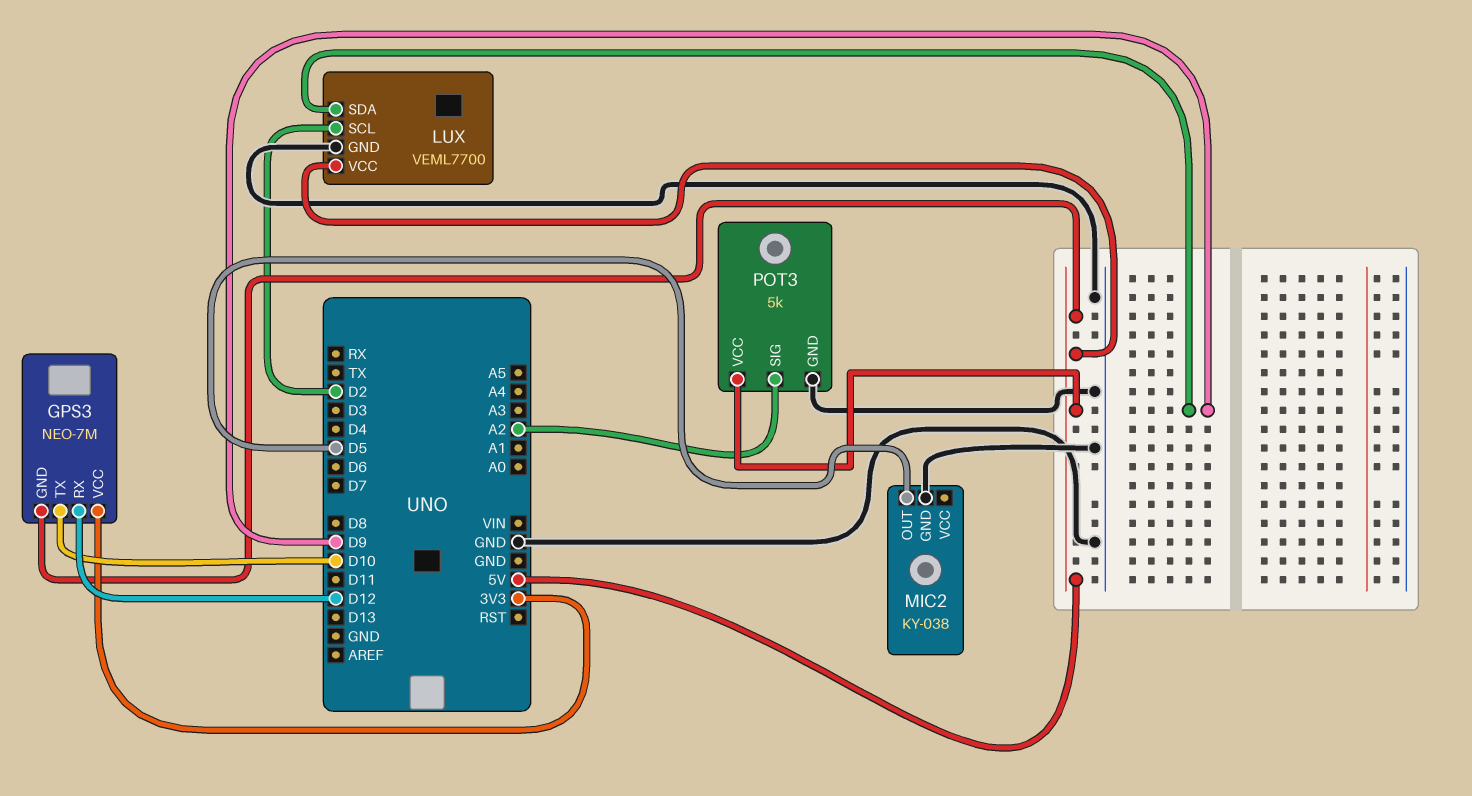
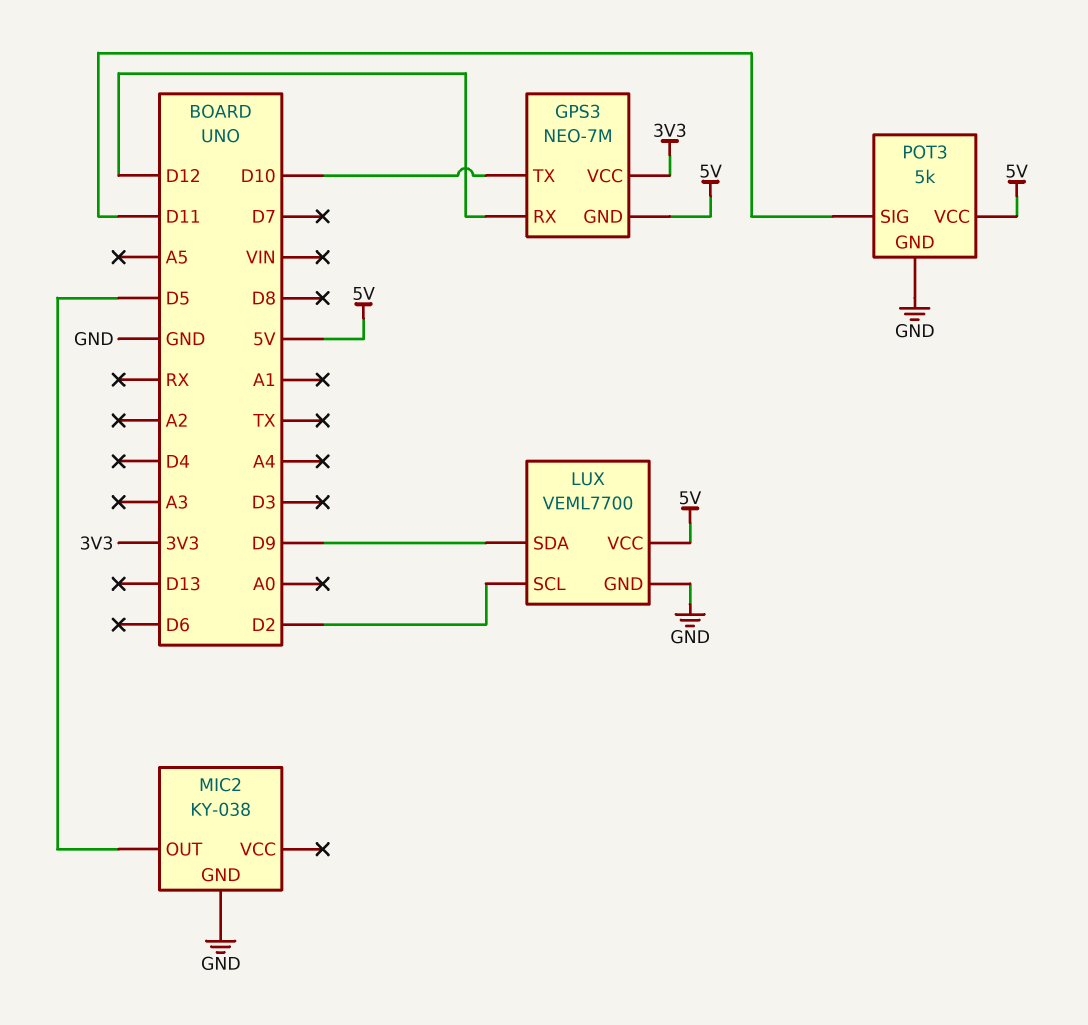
POT3 pin SIG: A2 -> D11

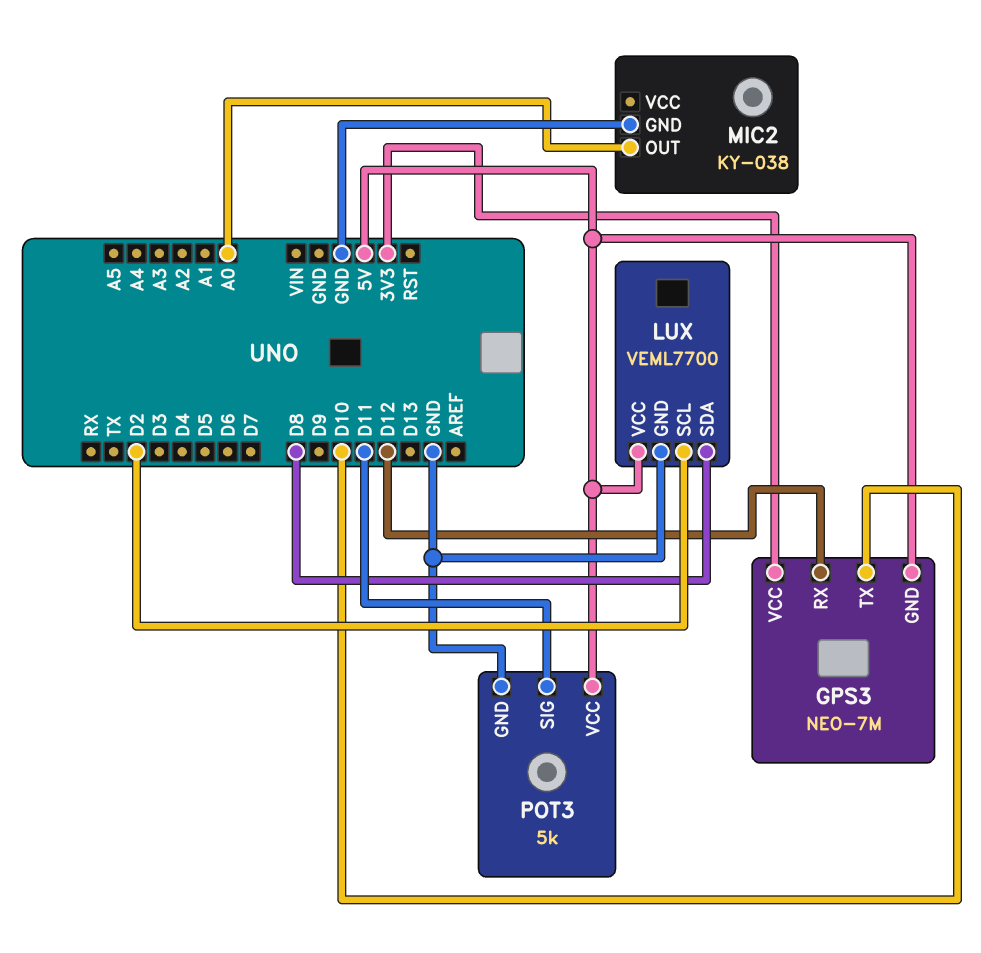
LUX pin SDA: D9 -> D8
MIC2 pin OUT: D5 -> A0

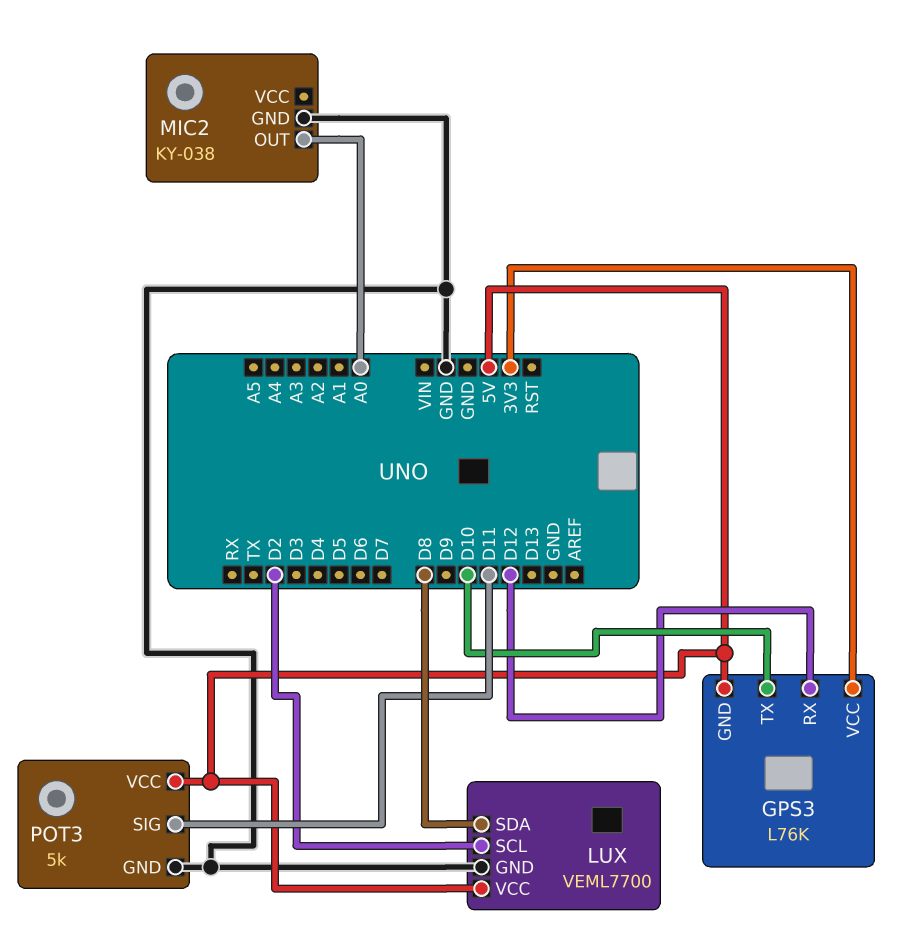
GPS3: NEO-7M -> L76K

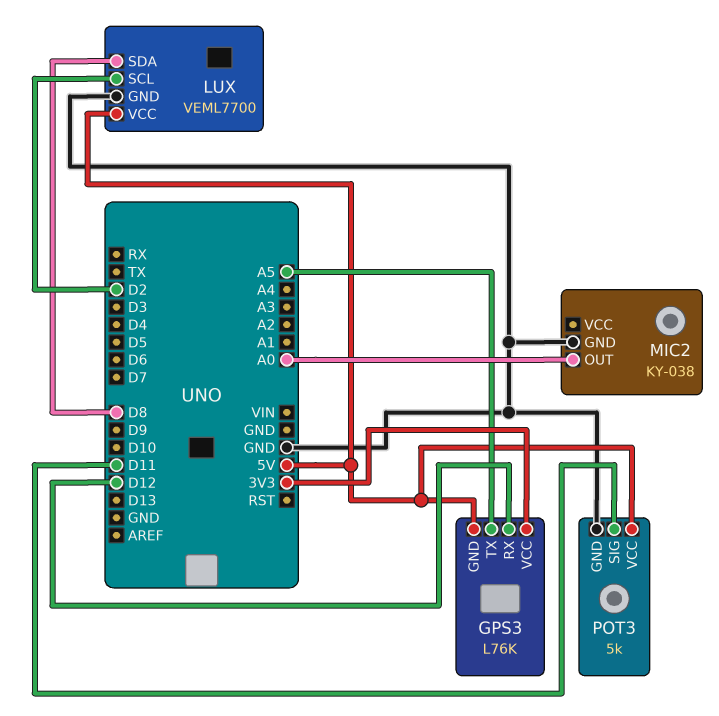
GPS3 pin TX: D10 -> A5

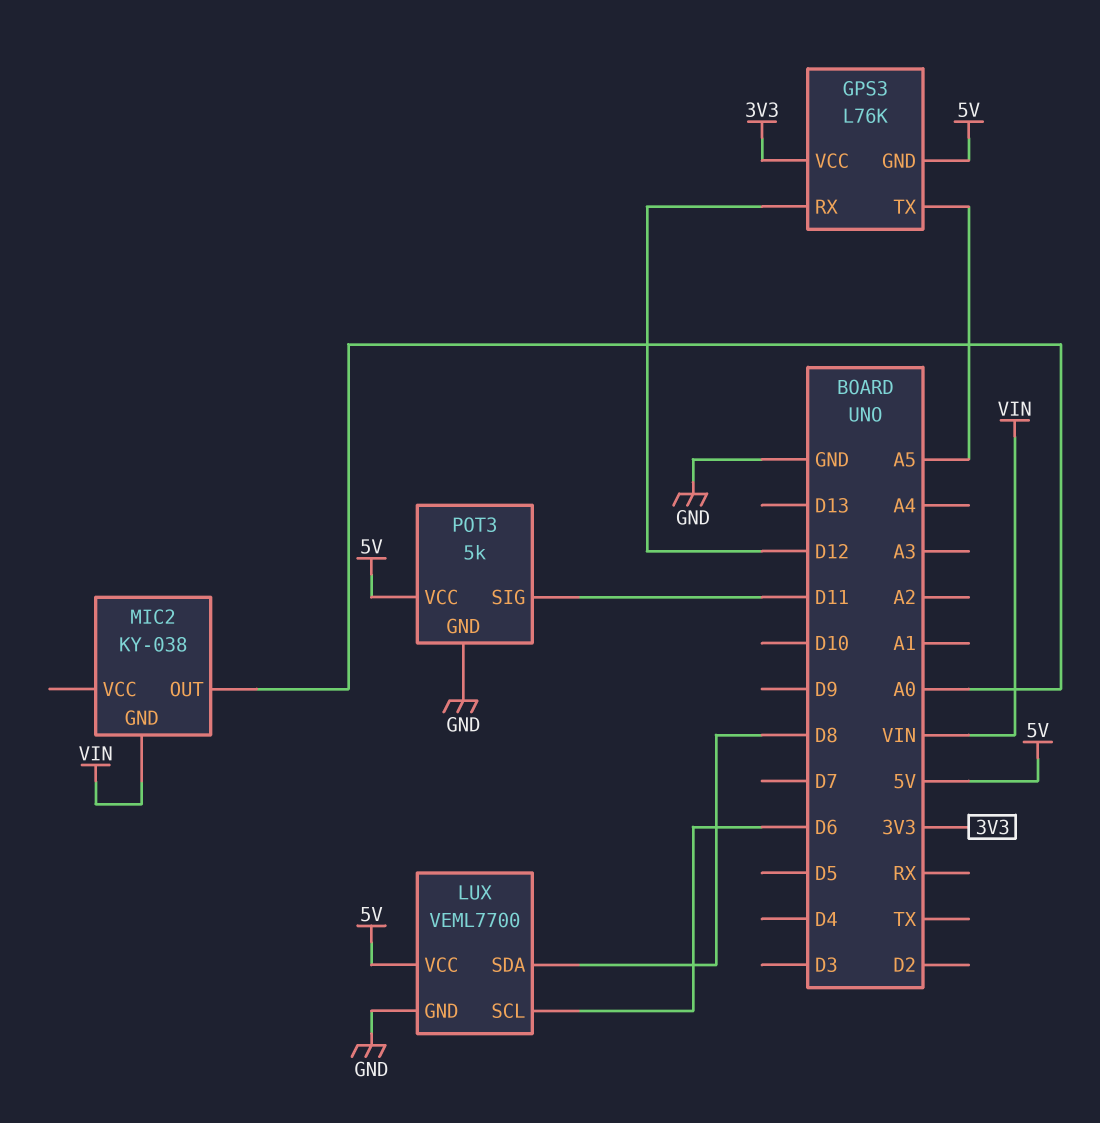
LUX pin SCL: D2 -> D6
MIC2 pin GND: GND -> VIN

